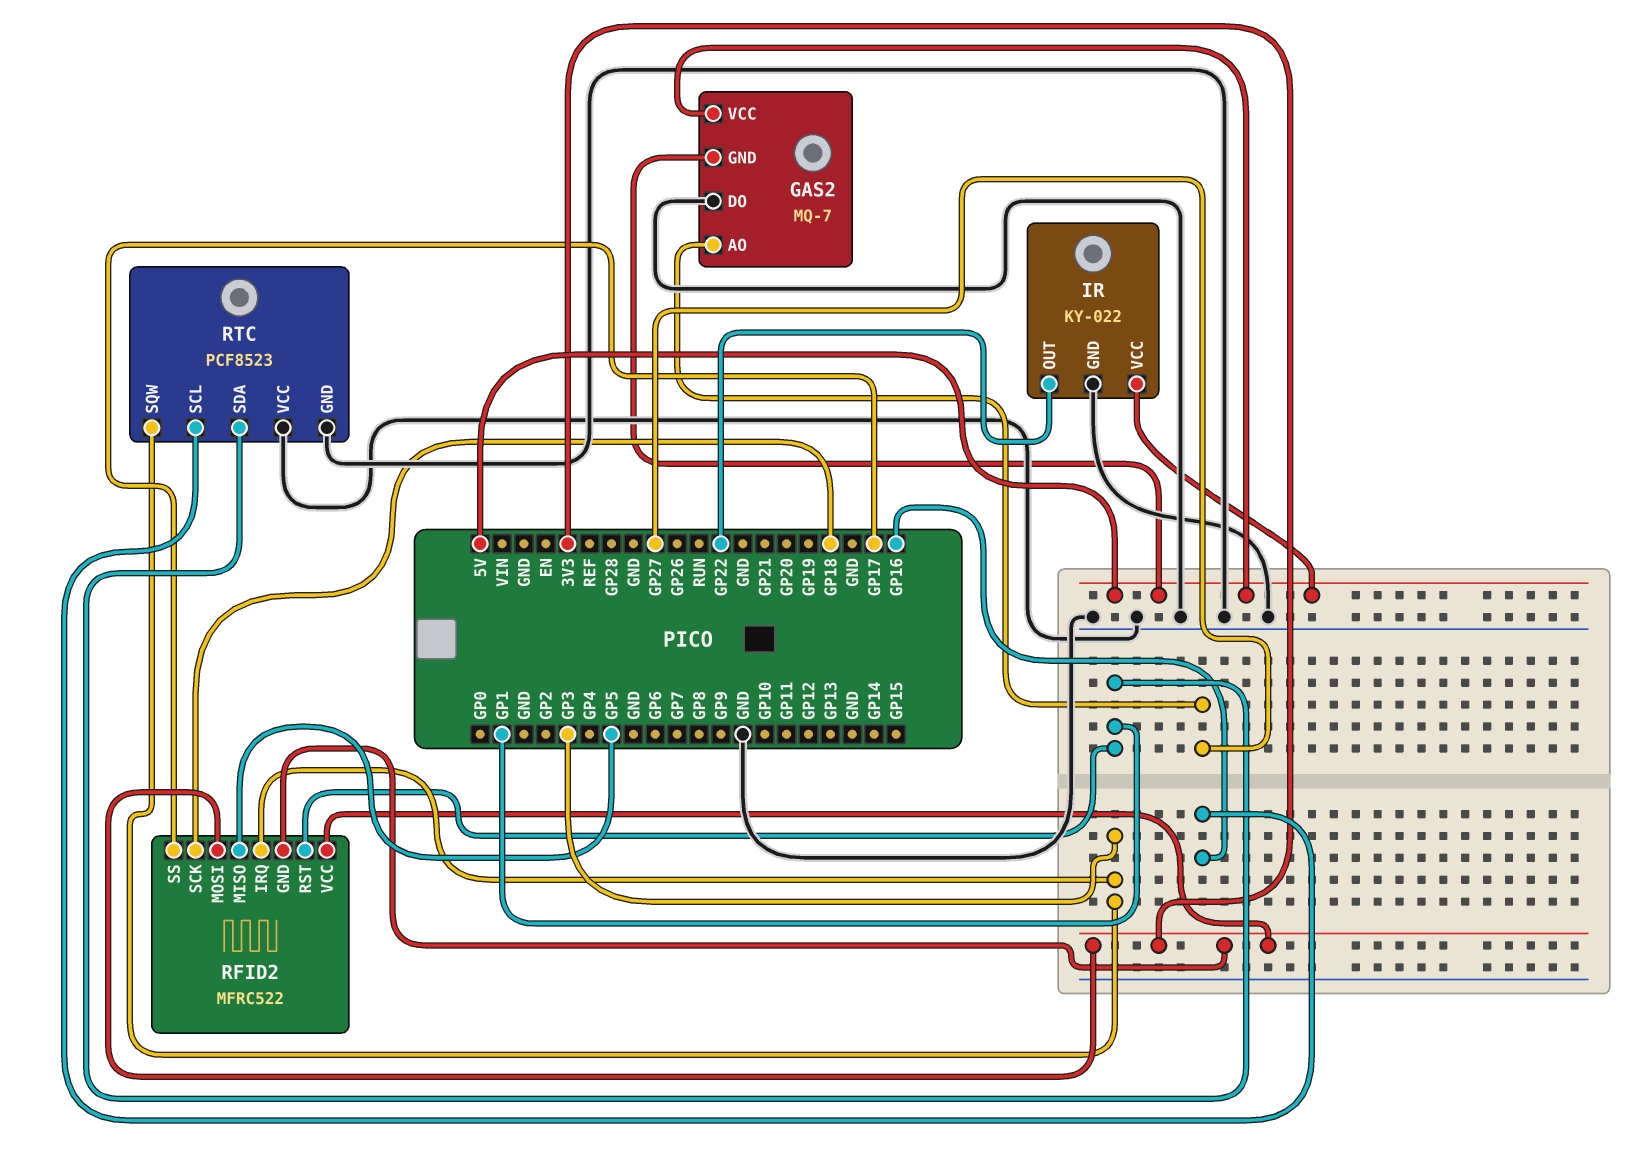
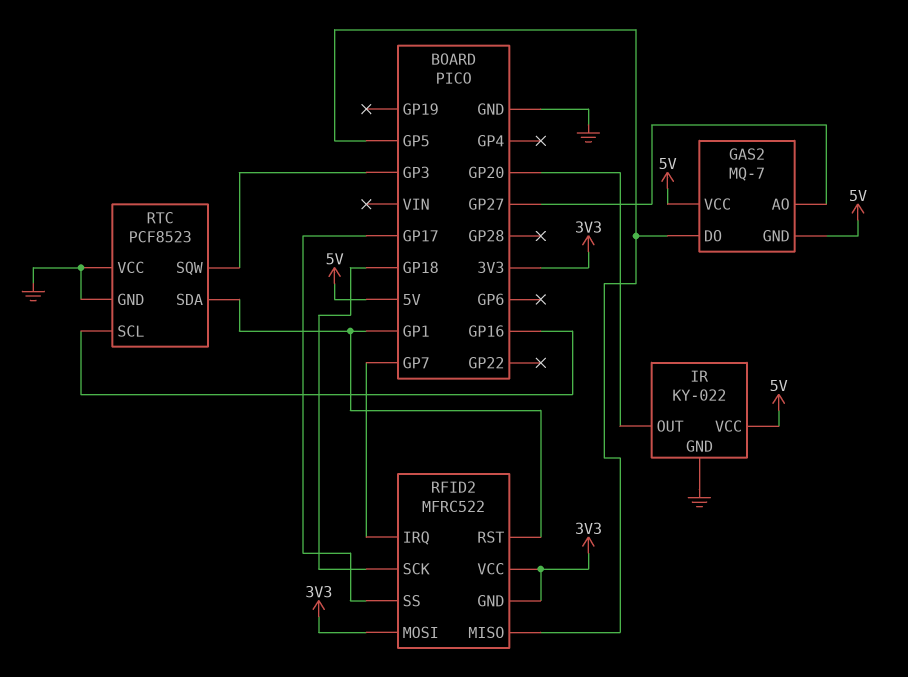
GAS2 pin DO: GND -> GP5
IR pin OUT: GP22 -> GP20
RFID2 pin IRQ: GP3 -> GP7

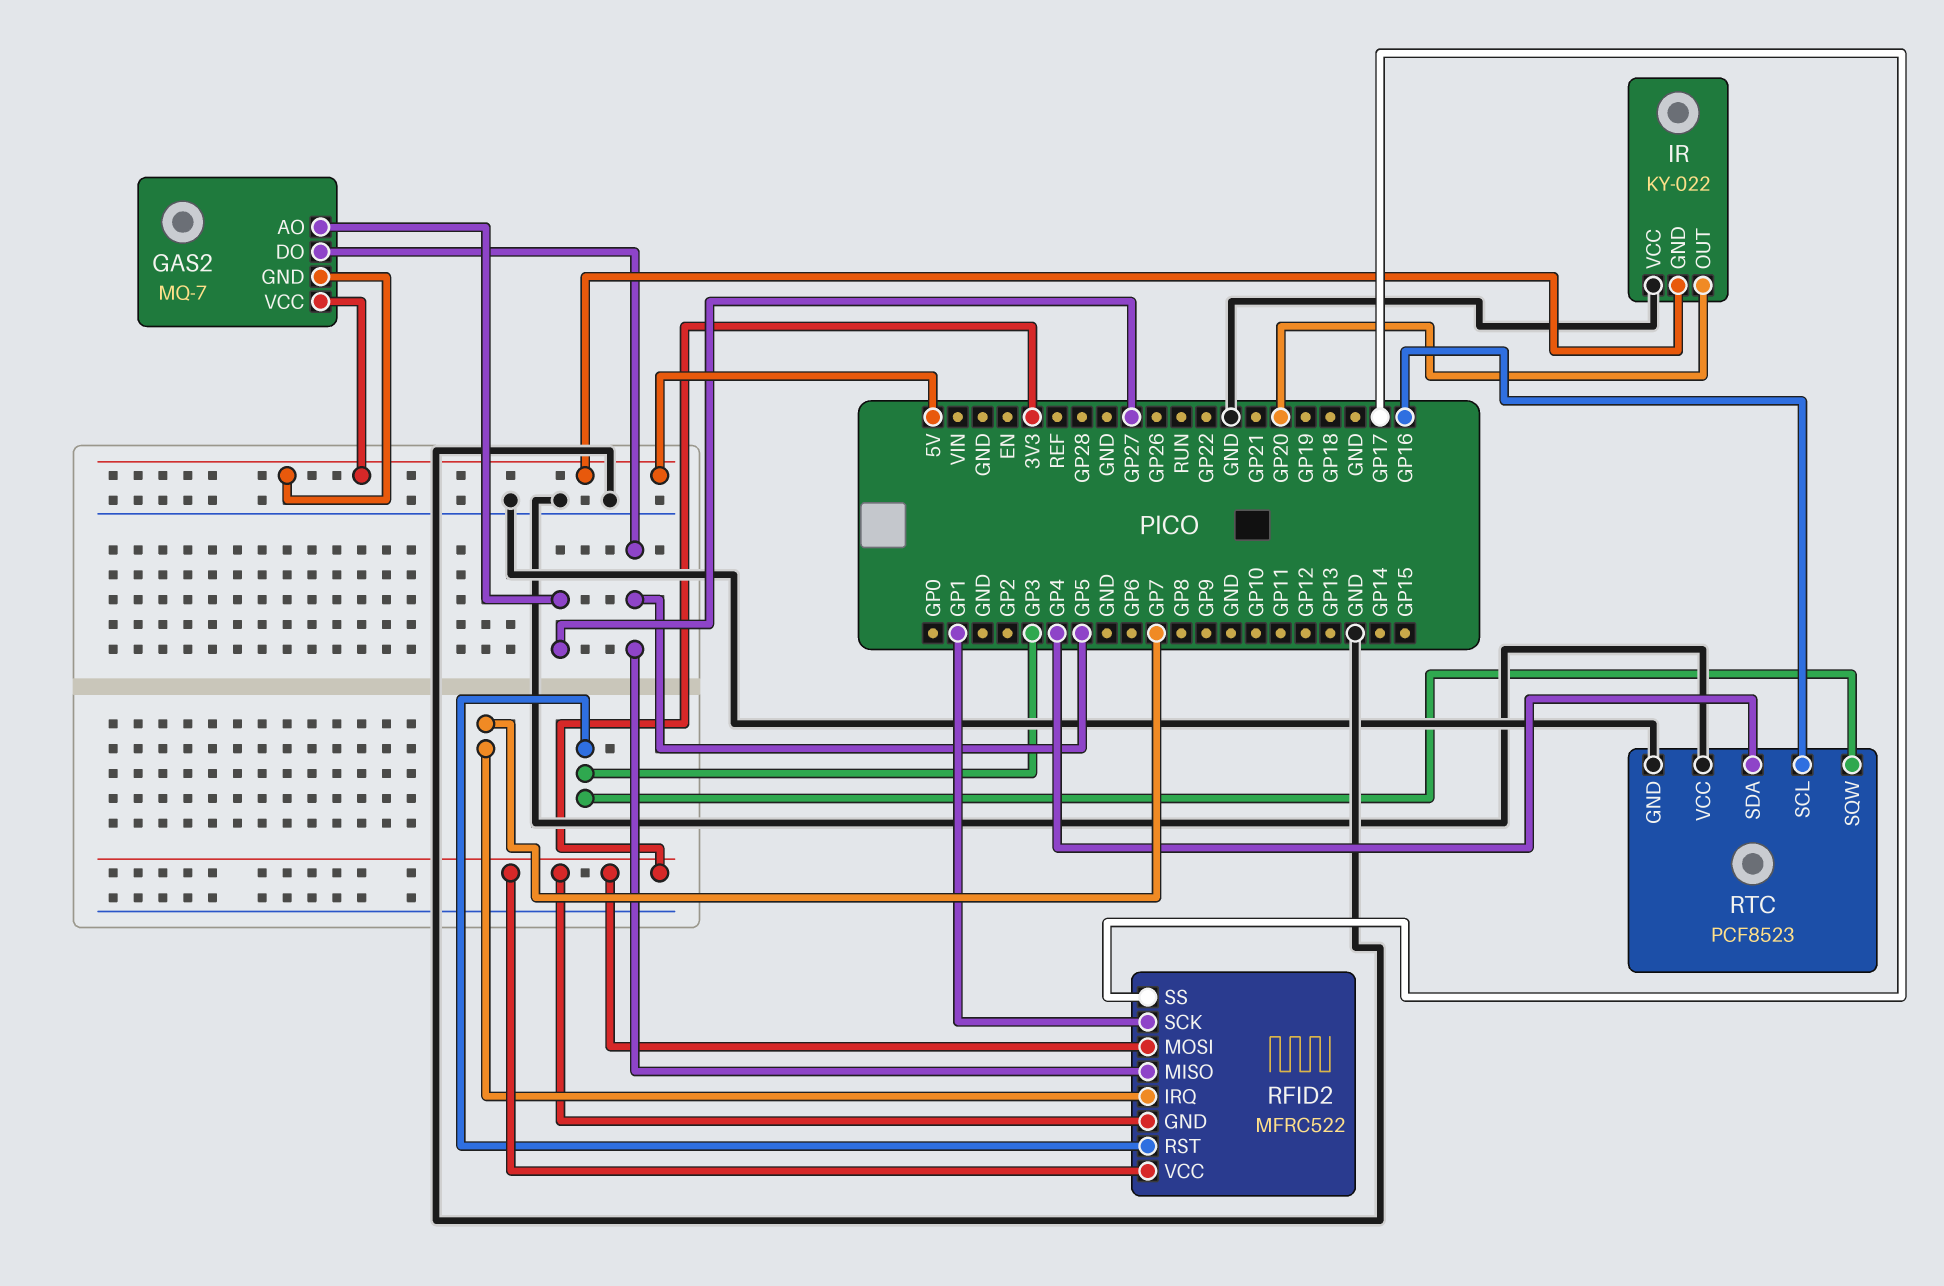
IR pin GND: GND -> 5V
IR pin VCC: 5V -> GND
RFID2 pin RST: GP1 -> GP3
RFID2 pin SCK: GP18 -> GP1
RTC pin SDA: GP1 -> GP4

